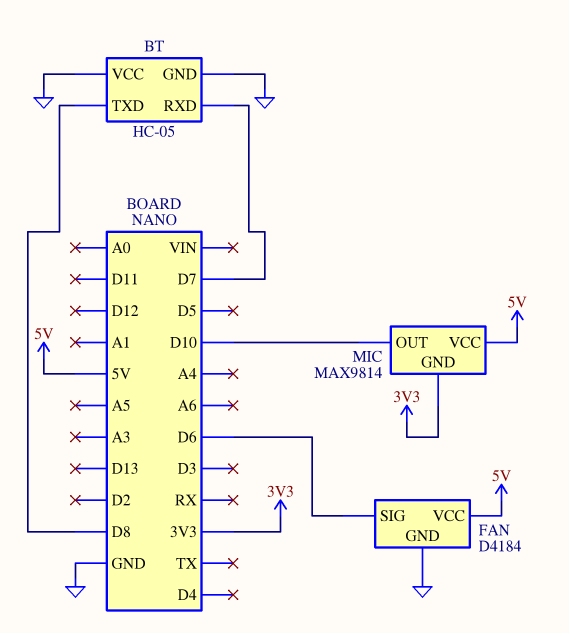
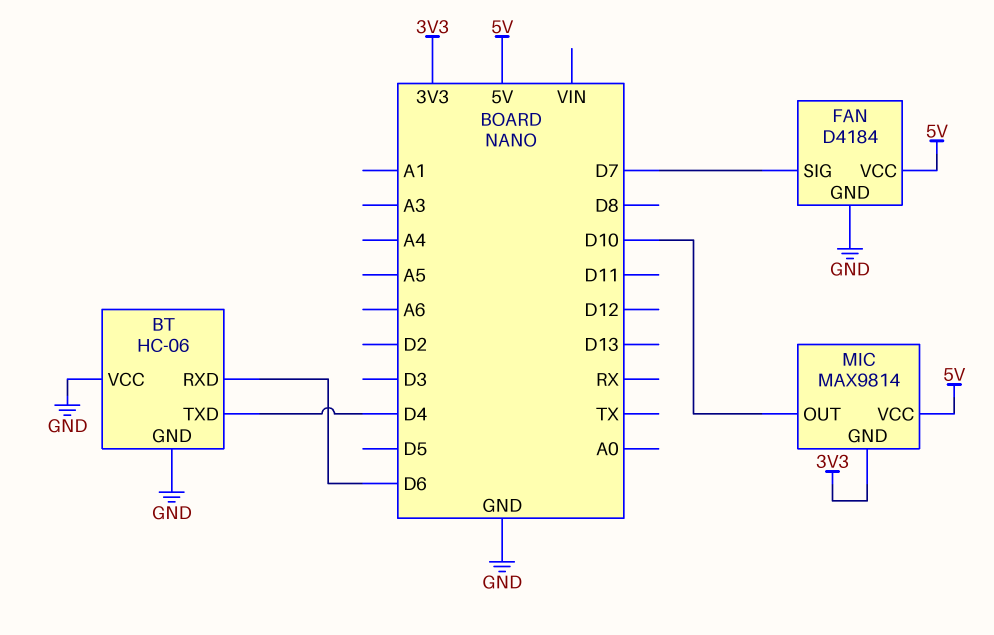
BT: HC-05 -> HC-06
BT pin RXD: D7 -> D6
BT pin TXD: D8 -> D4
FAN pin SIG: D6 -> D7

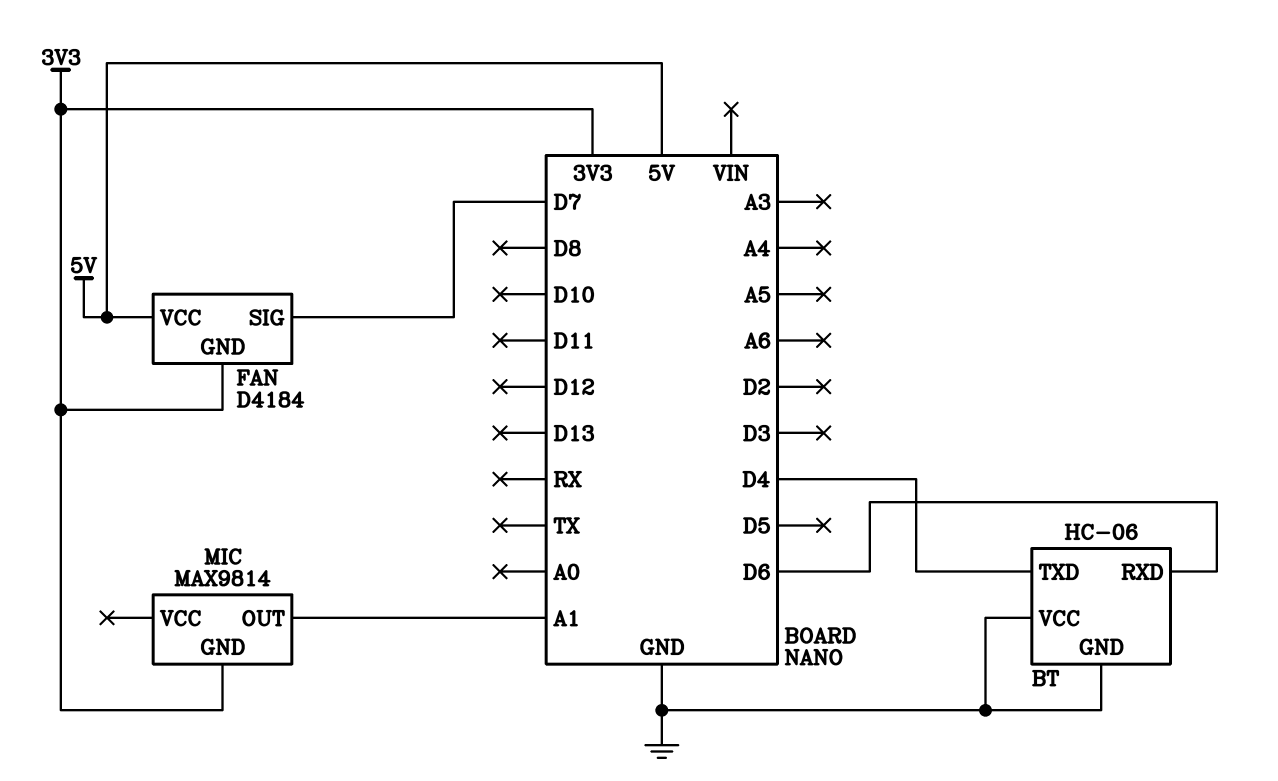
FAN pin GND: GND -> 3V3
MIC pin OUT: D10 -> A1
MIC pin VCC: 5V -> none

